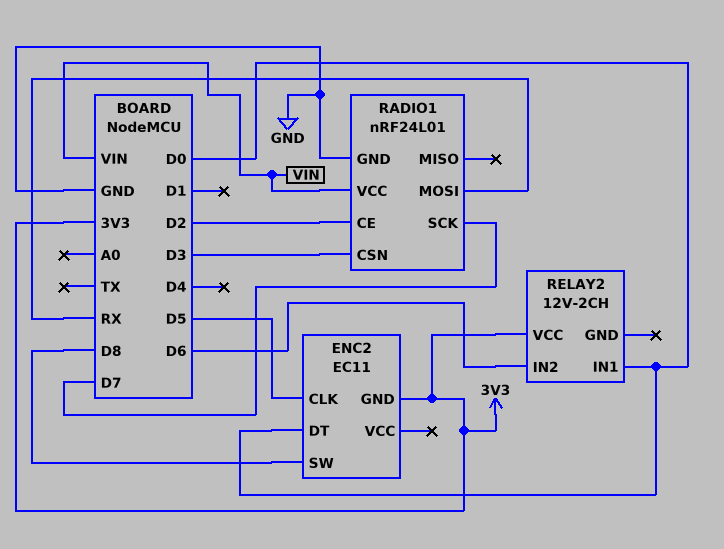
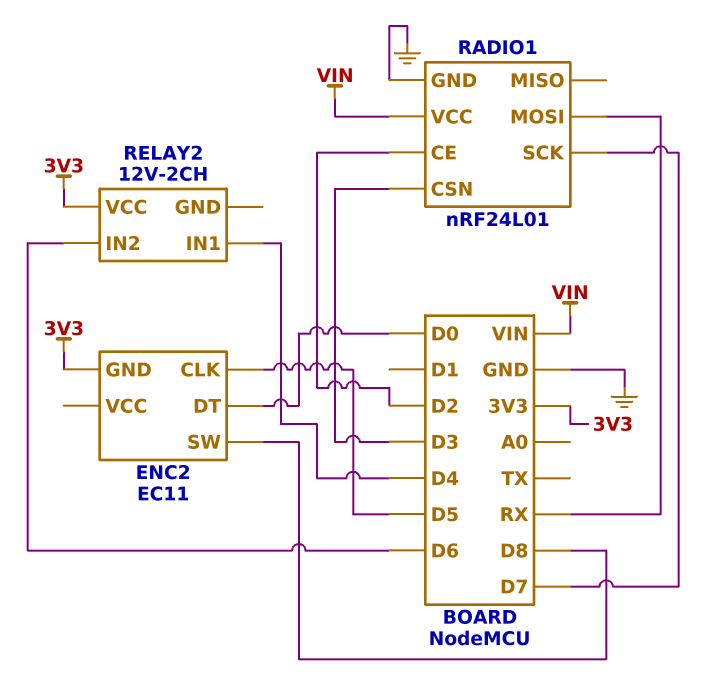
RELAY2 pin IN1: D0 -> D4

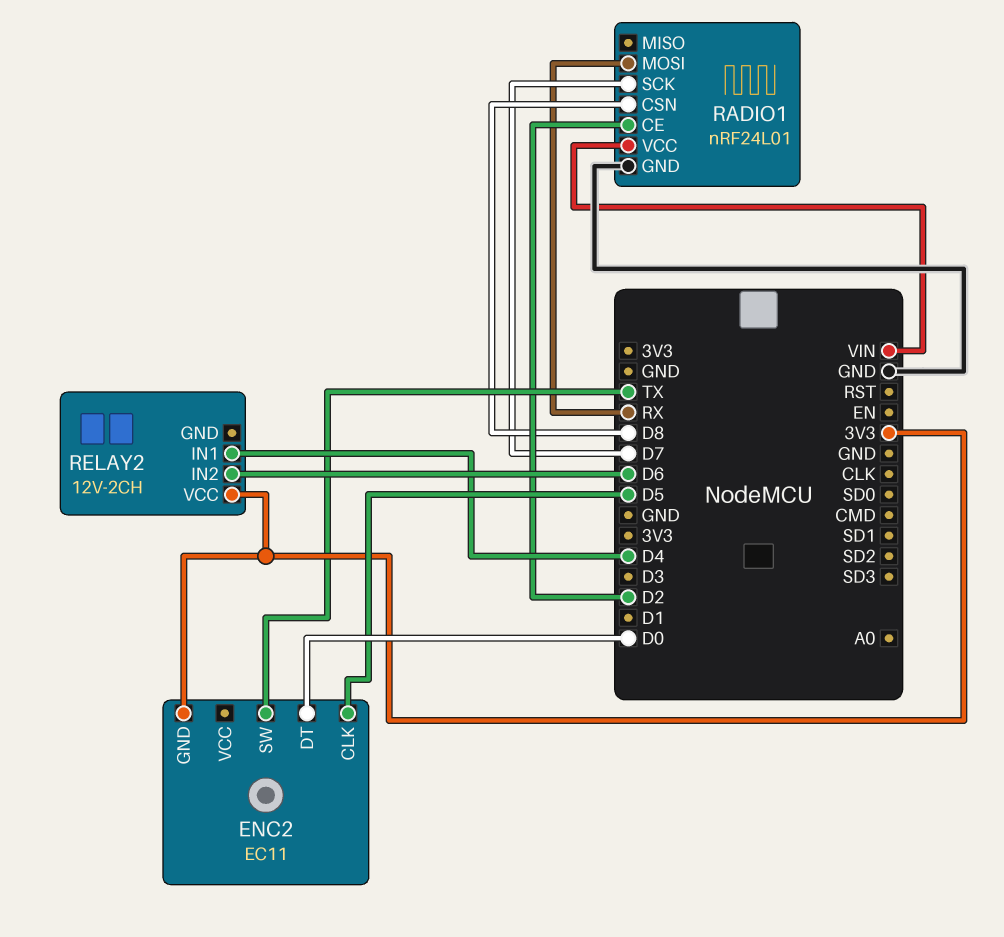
ENC2 pin SW: D8 -> TX
RADIO1 pin CSN: D3 -> D8

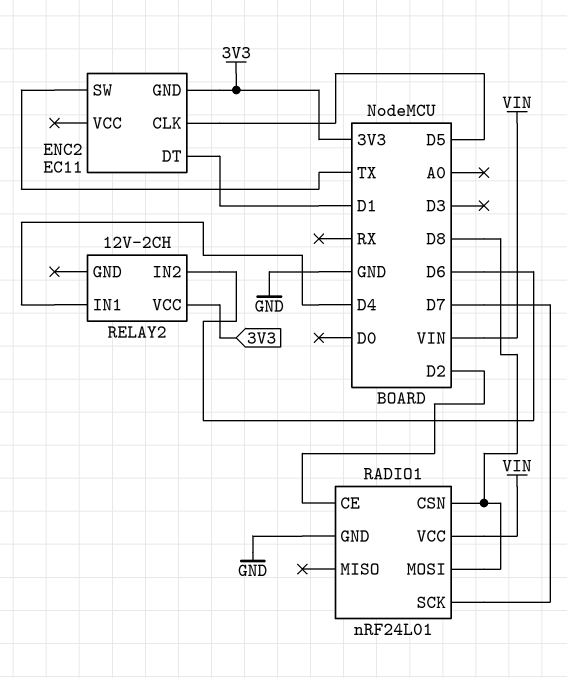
ENC2 pin DT: D0 -> D1
RADIO1 pin MOSI: RX -> D8

